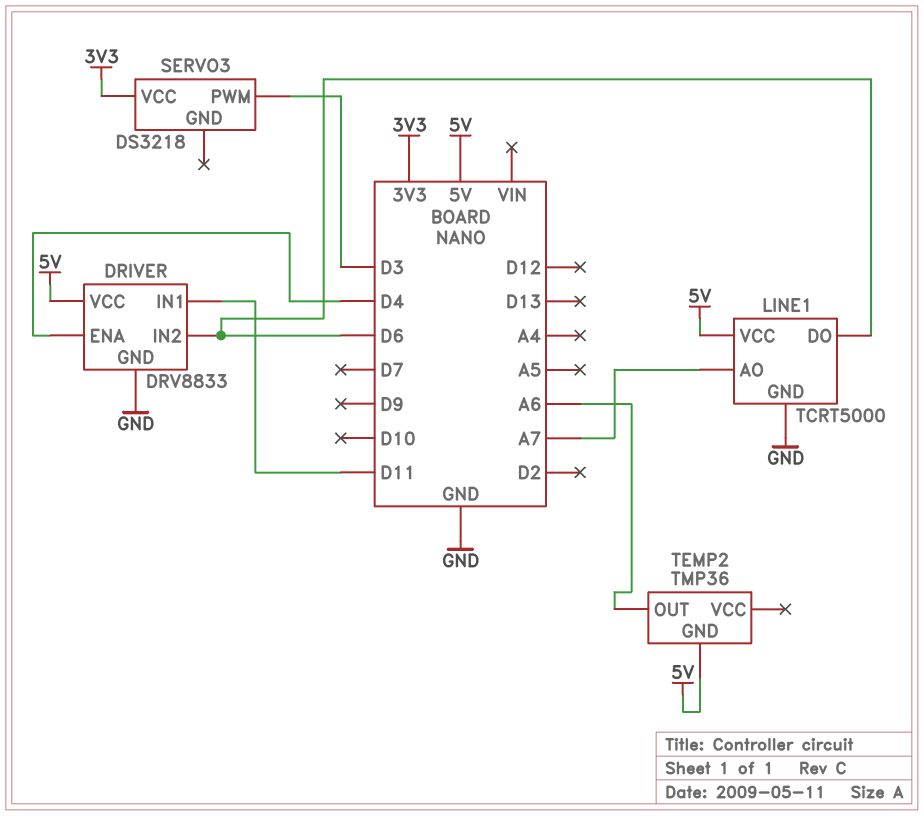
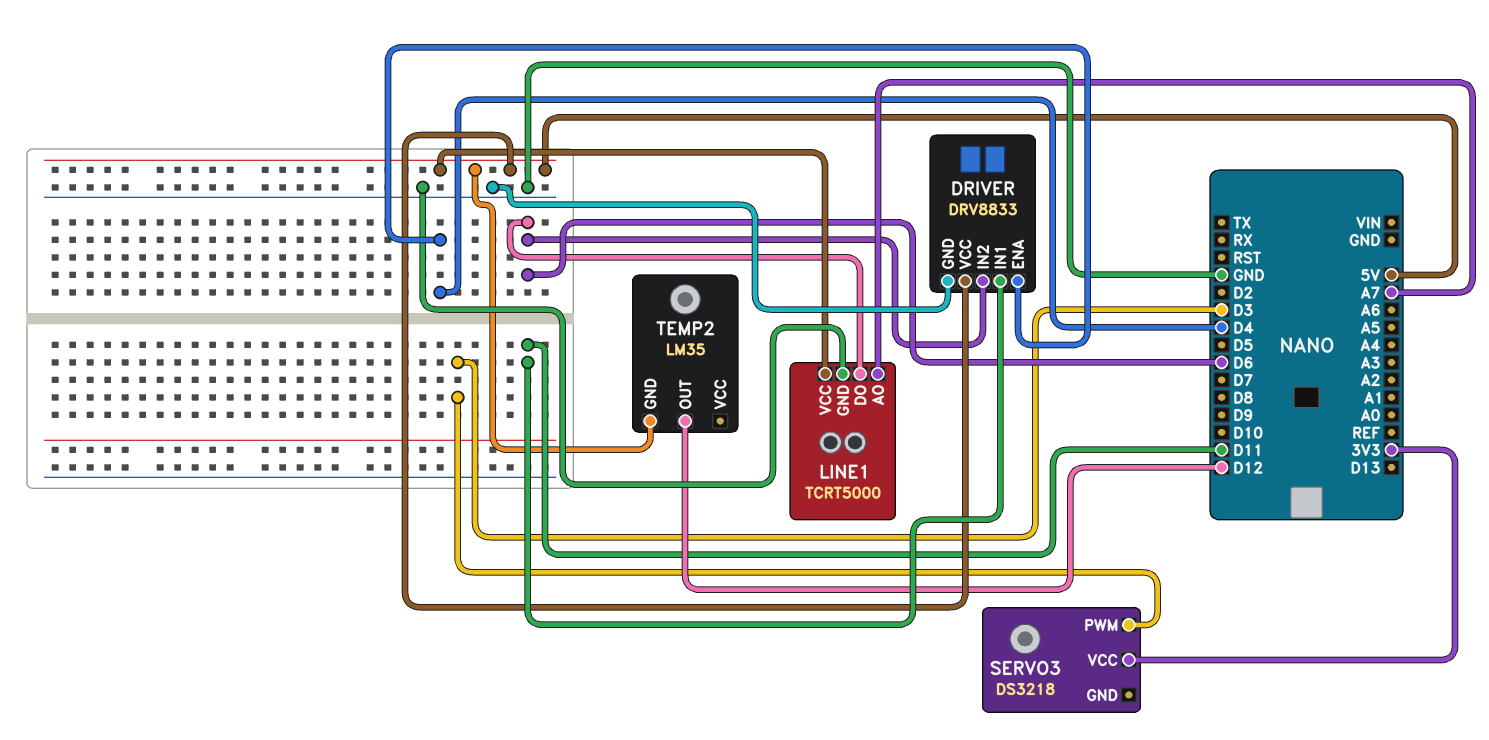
TEMP2: TMP36 -> LM35
TEMP2 pin OUT: A6 -> D12

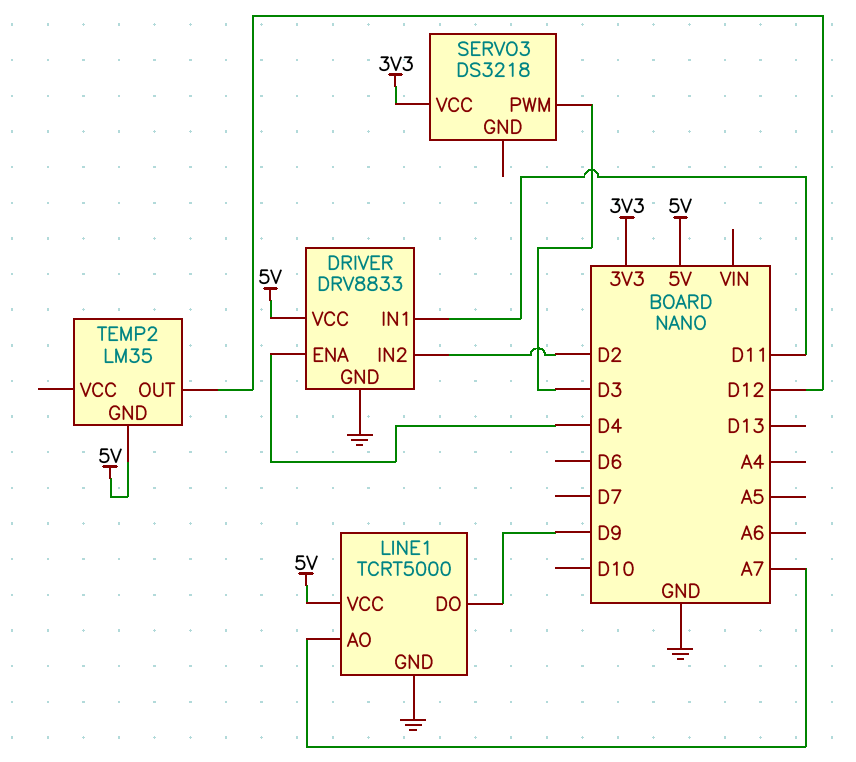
DRIVER pin IN2: D6 -> D2
LINE1 pin DO: D6 -> D9

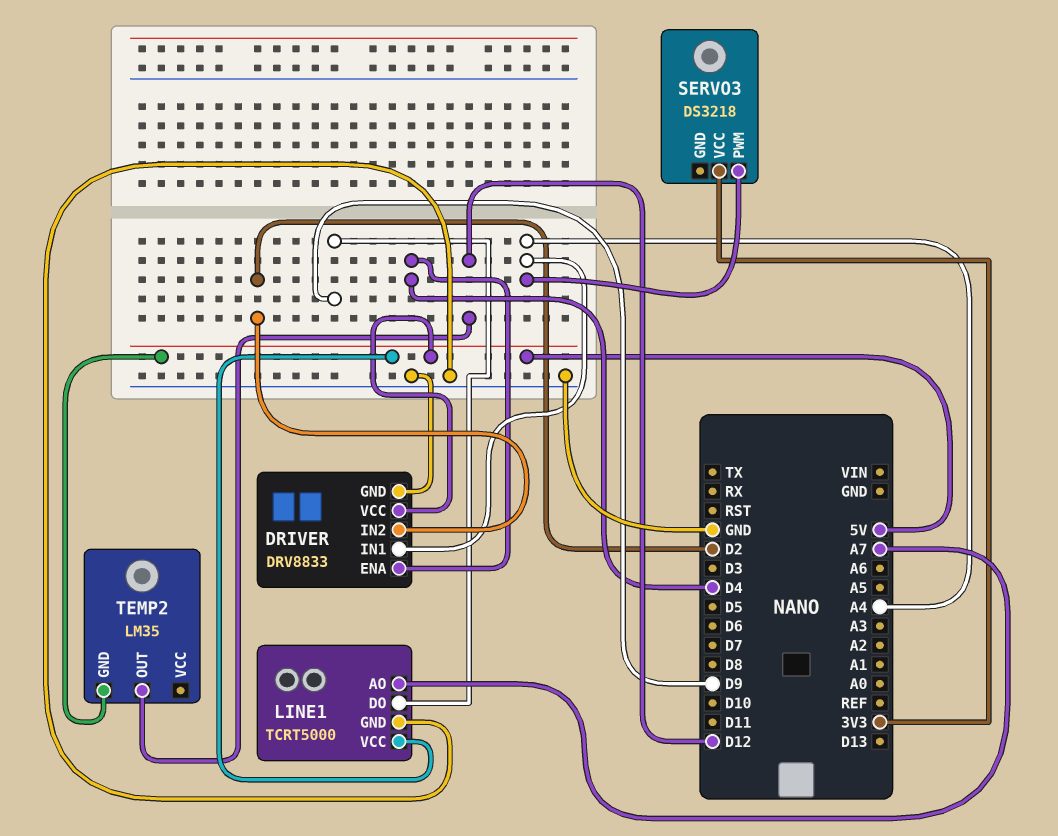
DRIVER pin IN1: D11 -> A4
SERVO3 pin PWM: D3 -> A4

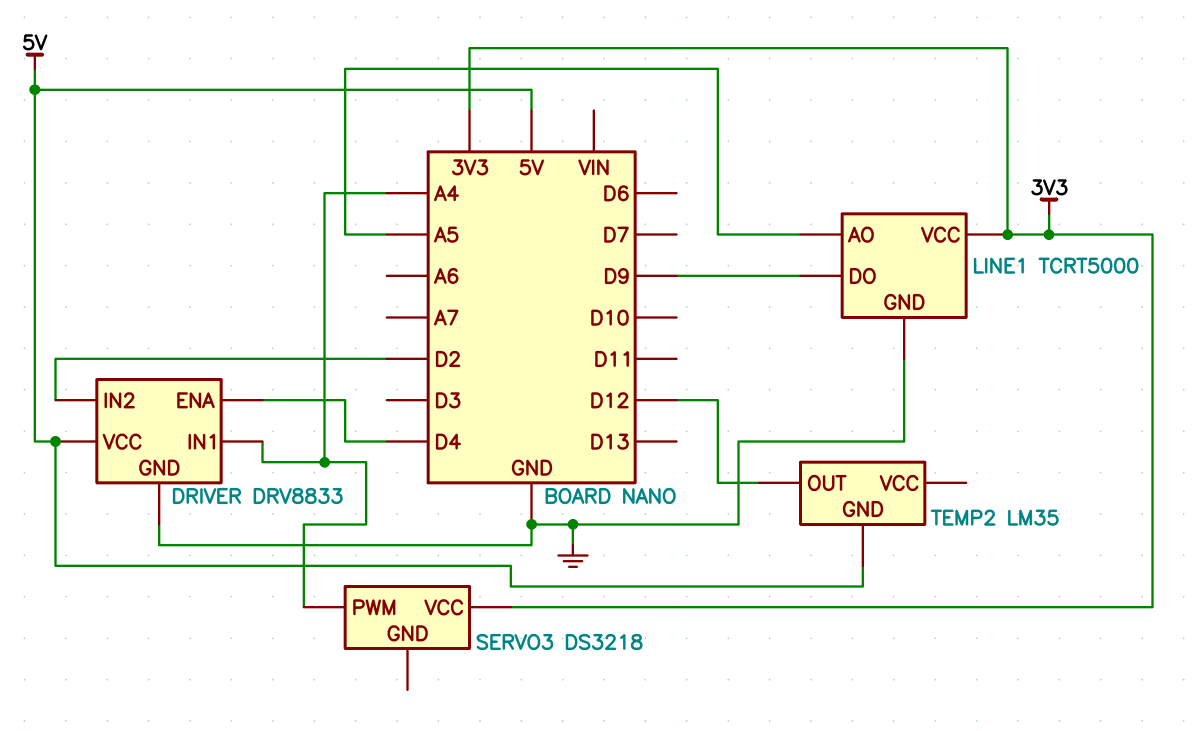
LINE1 pin AO: A7 -> A5
LINE1 pin VCC: 5V -> 3V3

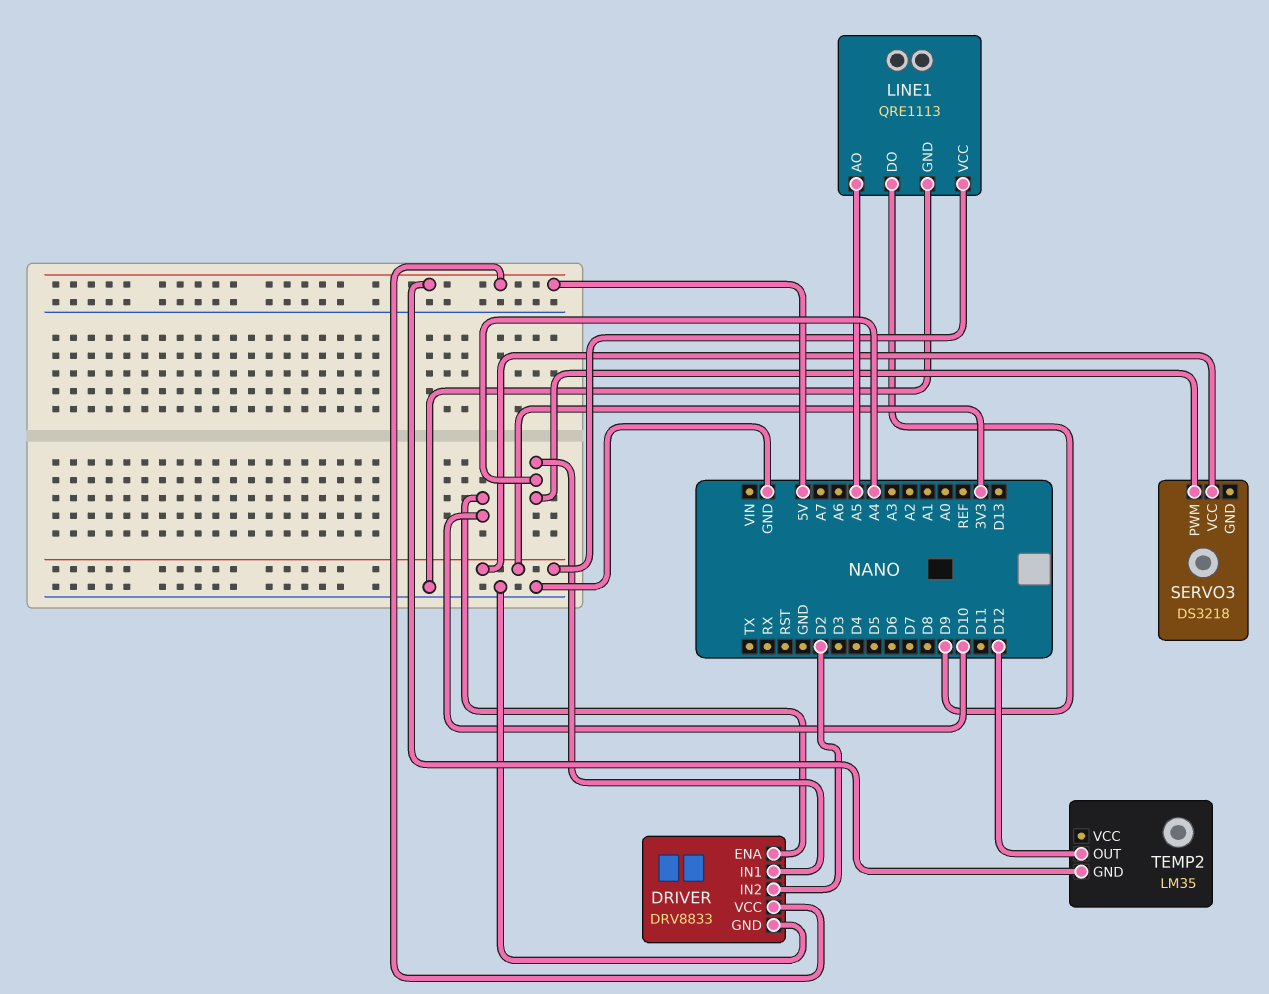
DRIVER pin ENA: D4 -> D10
LINE1: TCRT5000 -> QRE1113

